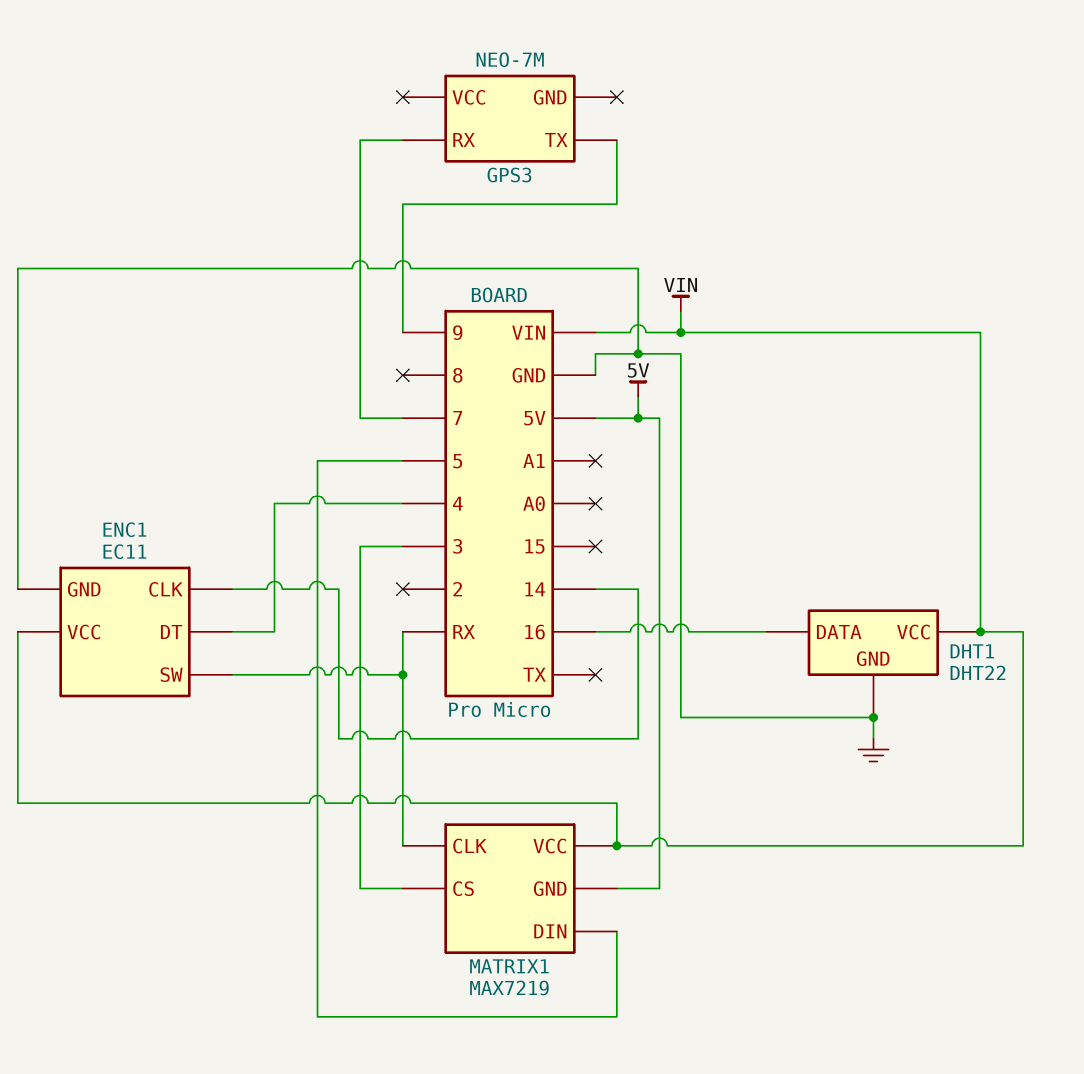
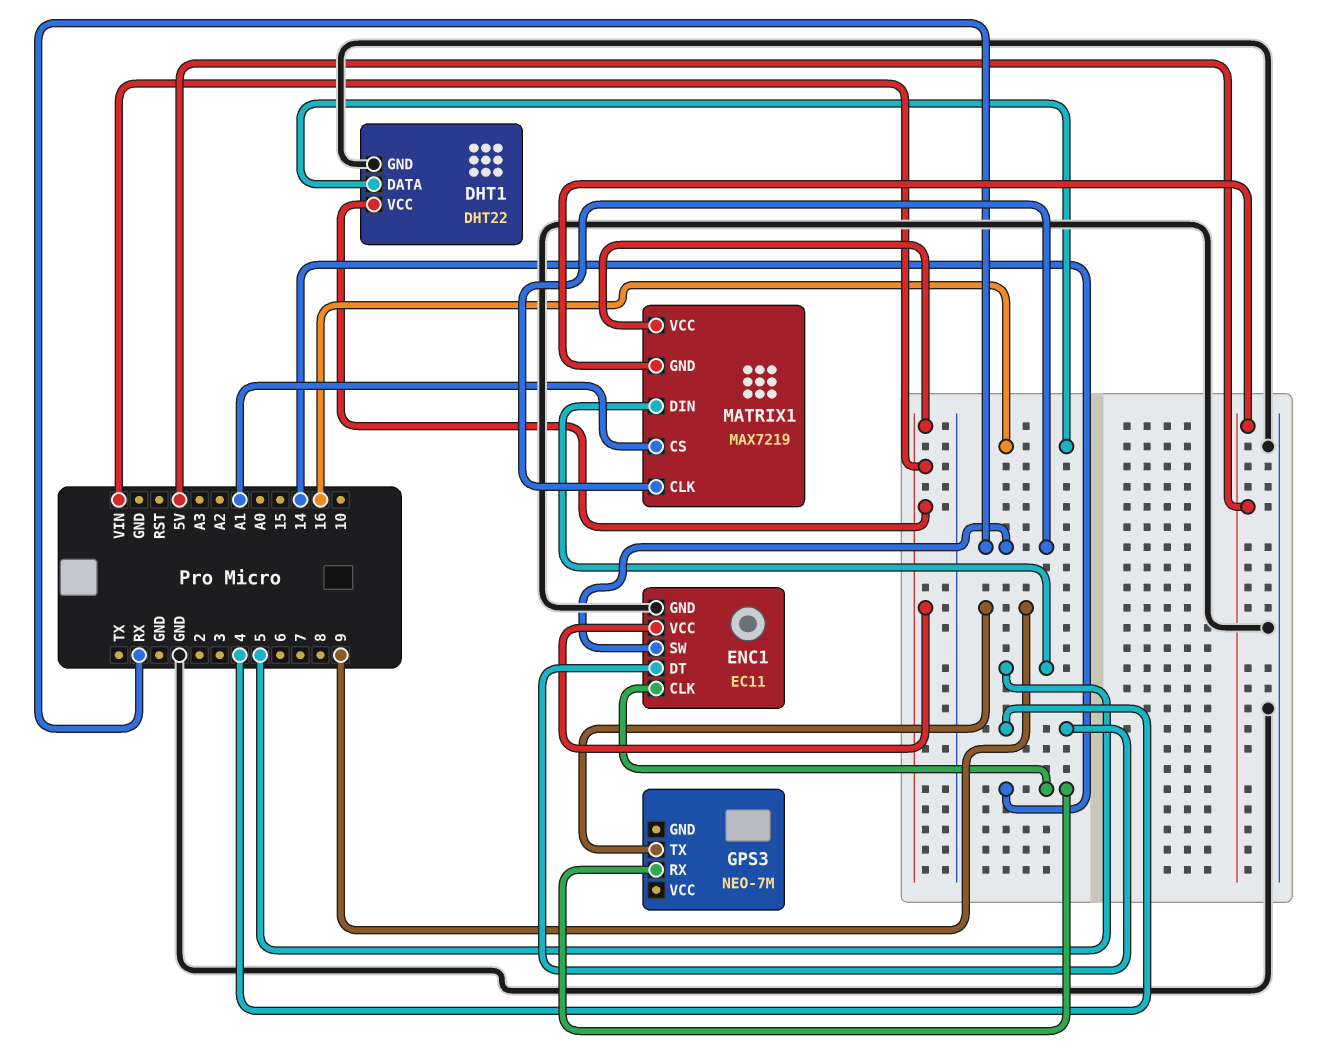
GPS3 pin RX: 7 -> 14
MATRIX1 pin CS: 3 -> A1

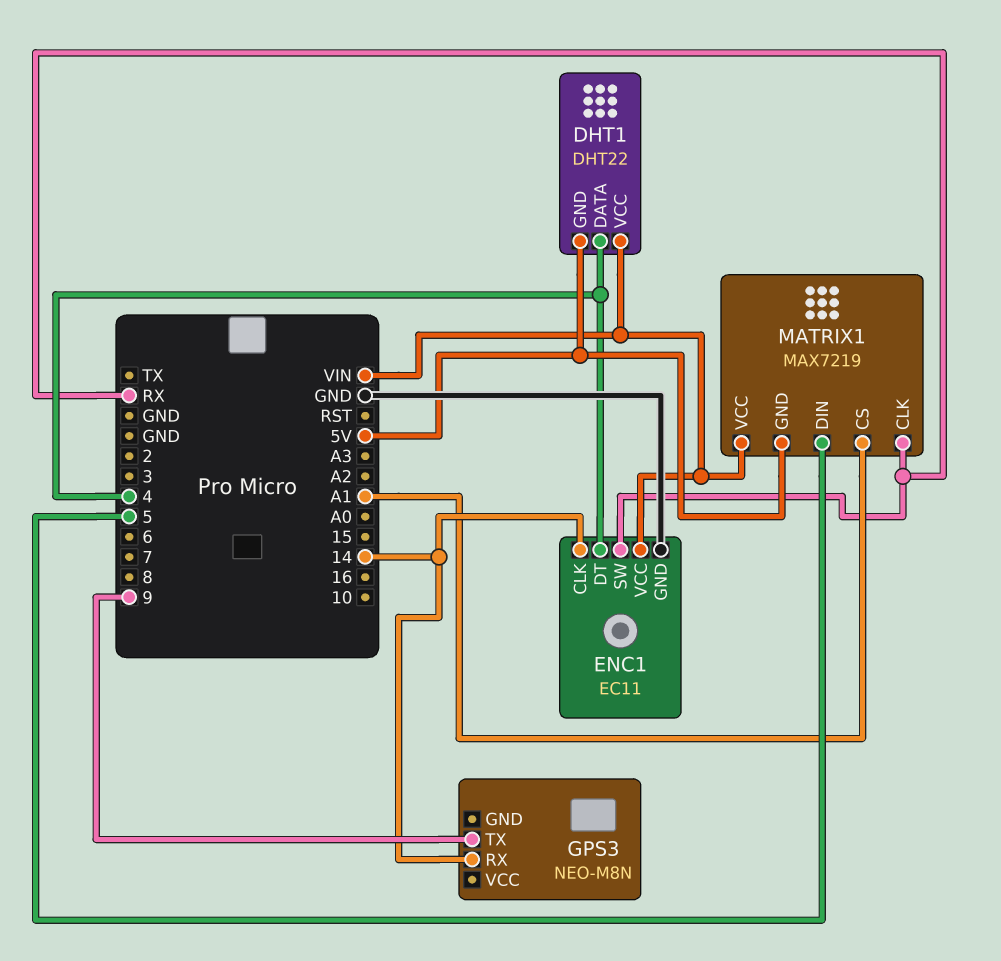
DHT1 pin DATA: 16 -> 4
DHT1 pin GND: GND -> 5V
GPS3: NEO-7M -> NEO-M8N

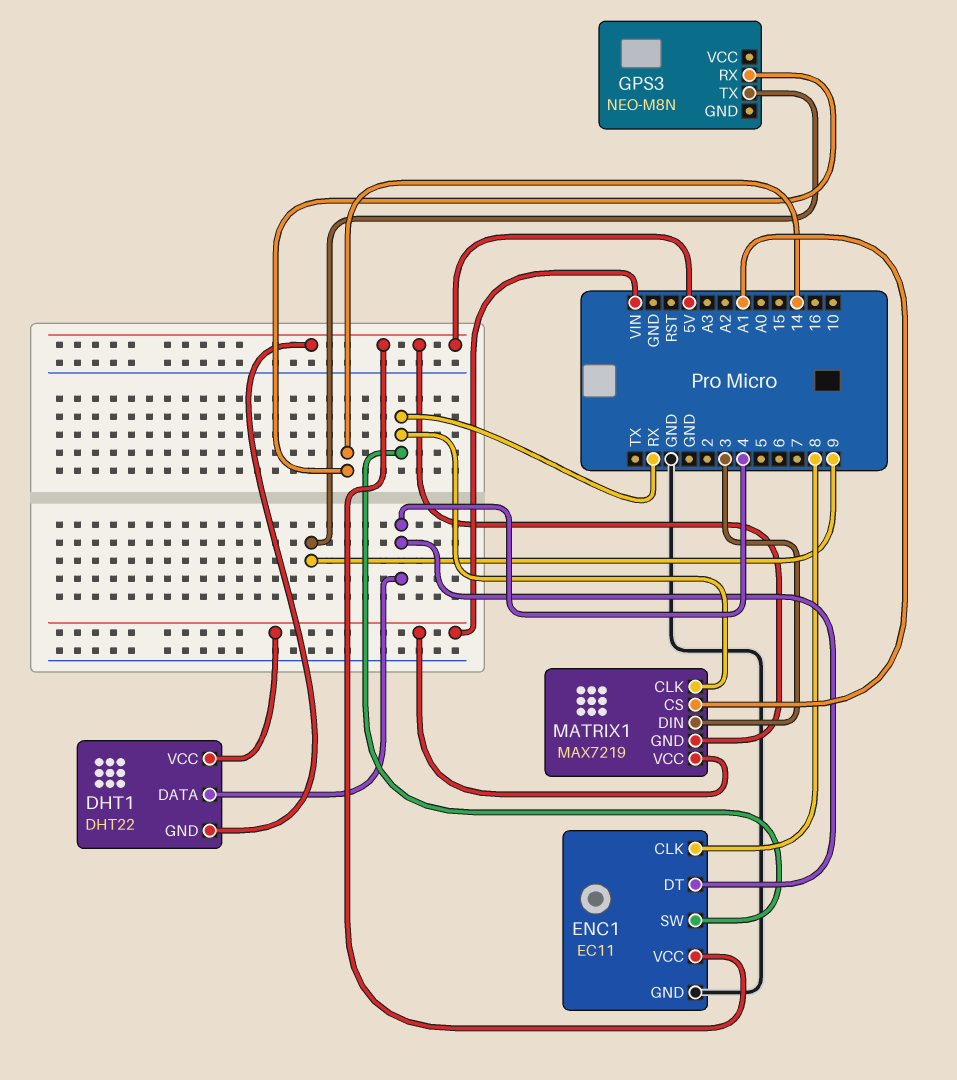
ENC1 pin CLK: 14 -> 8
ENC1 pin VCC: VIN -> 5V
MATRIX1 pin DIN: 5 -> 3

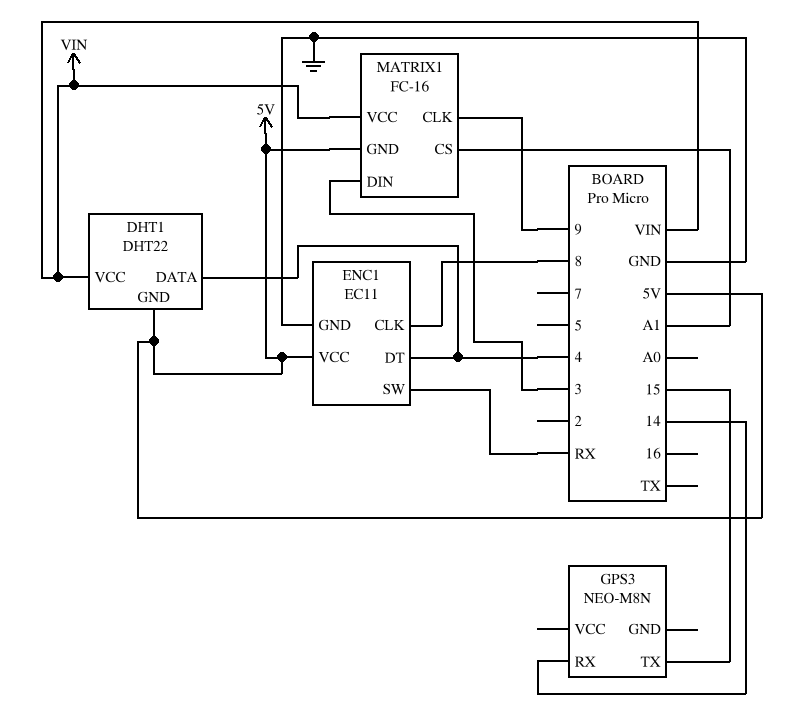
GPS3 pin TX: 9 -> 15
MATRIX1: MAX7219 -> FC-16
MATRIX1 pin CLK: RX -> 9

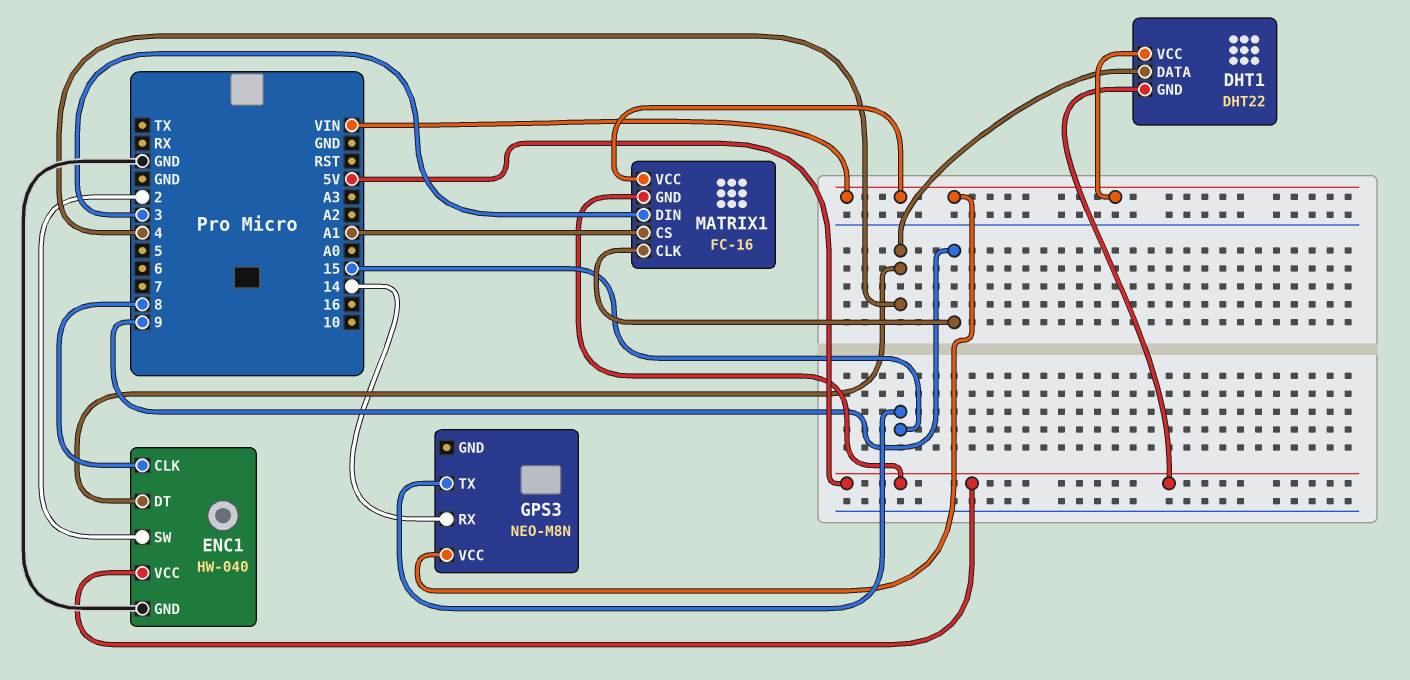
ENC1: EC11 -> HW-040
ENC1 pin SW: RX -> 2
GPS3 pin VCC: none -> VIN

